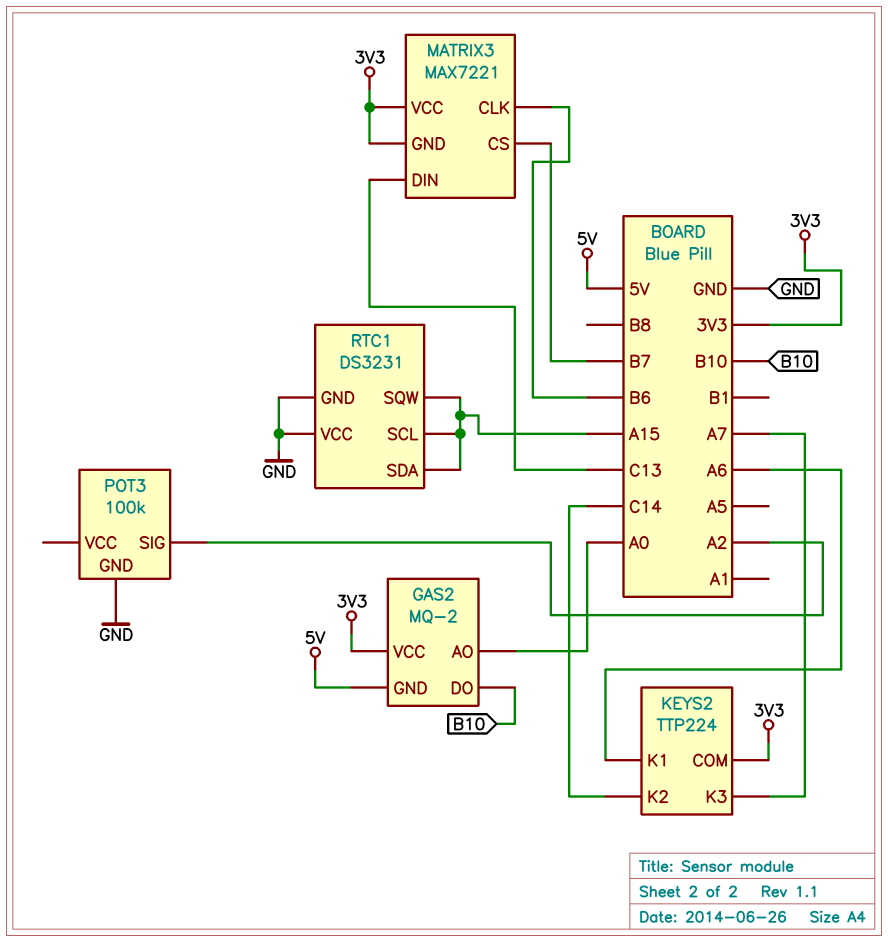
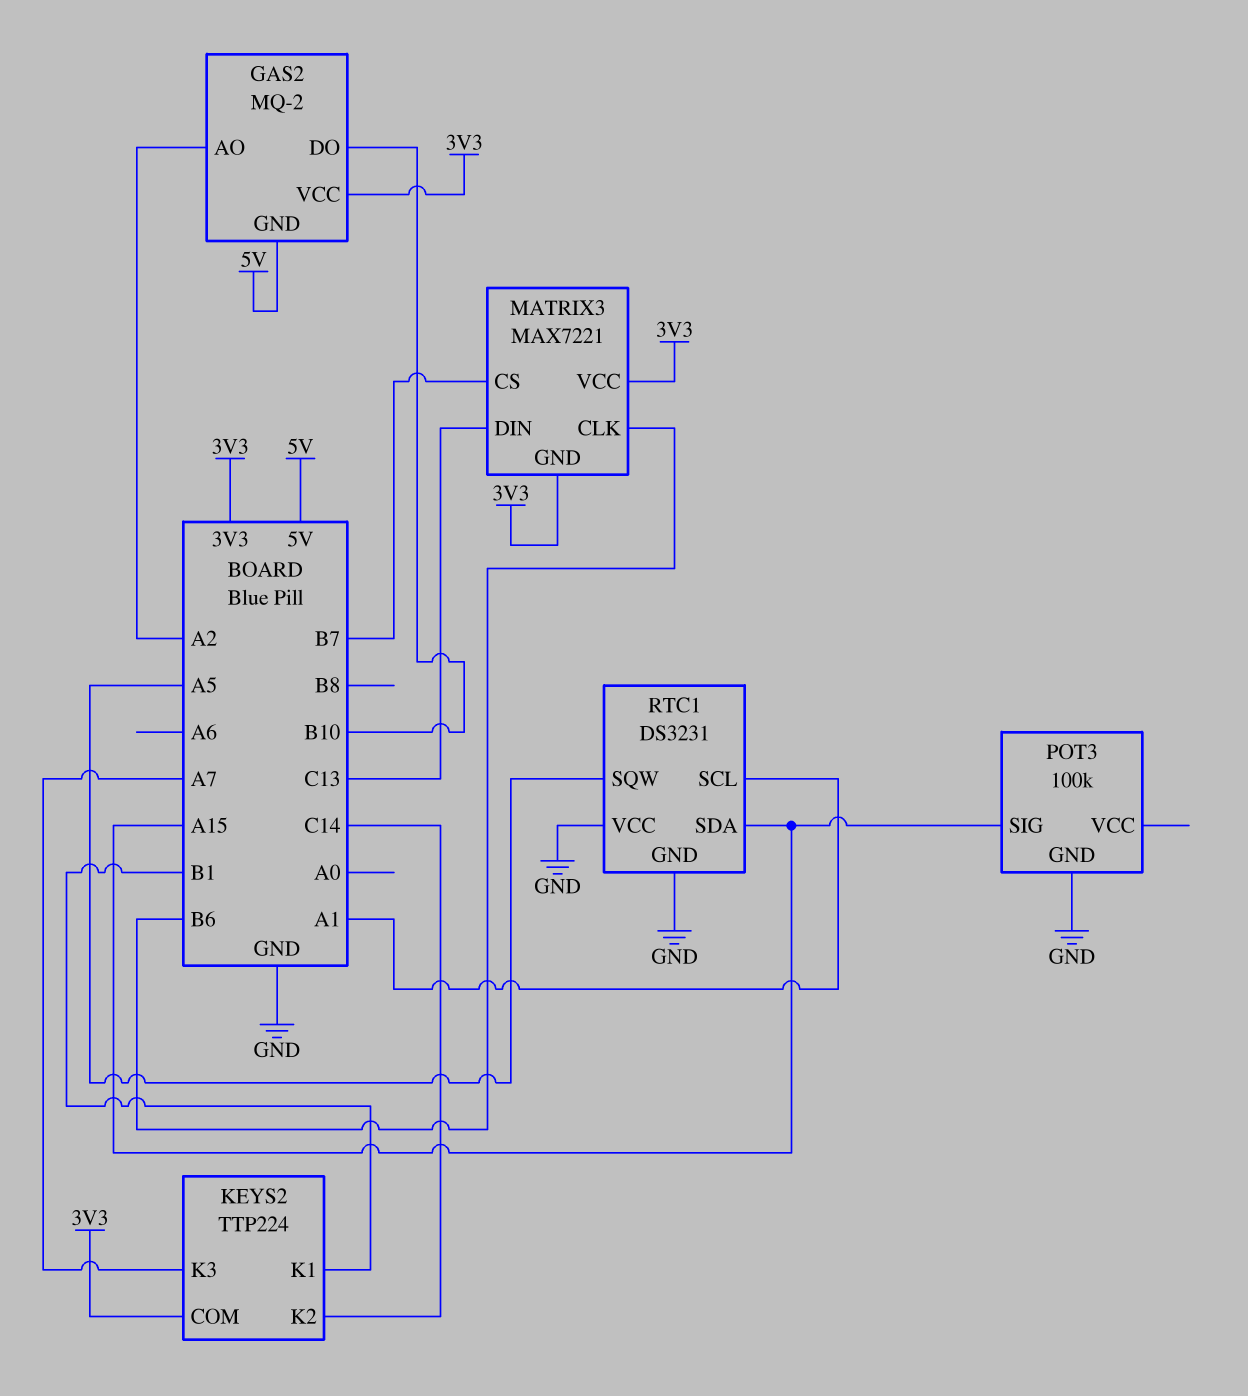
GAS2 pin AO: A0 -> A2
KEYS2 pin K1: A6 -> B1
POT3 pin SIG: A2 -> A15
RTC1 pin SCL: A15 -> A1
RTC1 pin SQW: A15 -> A5

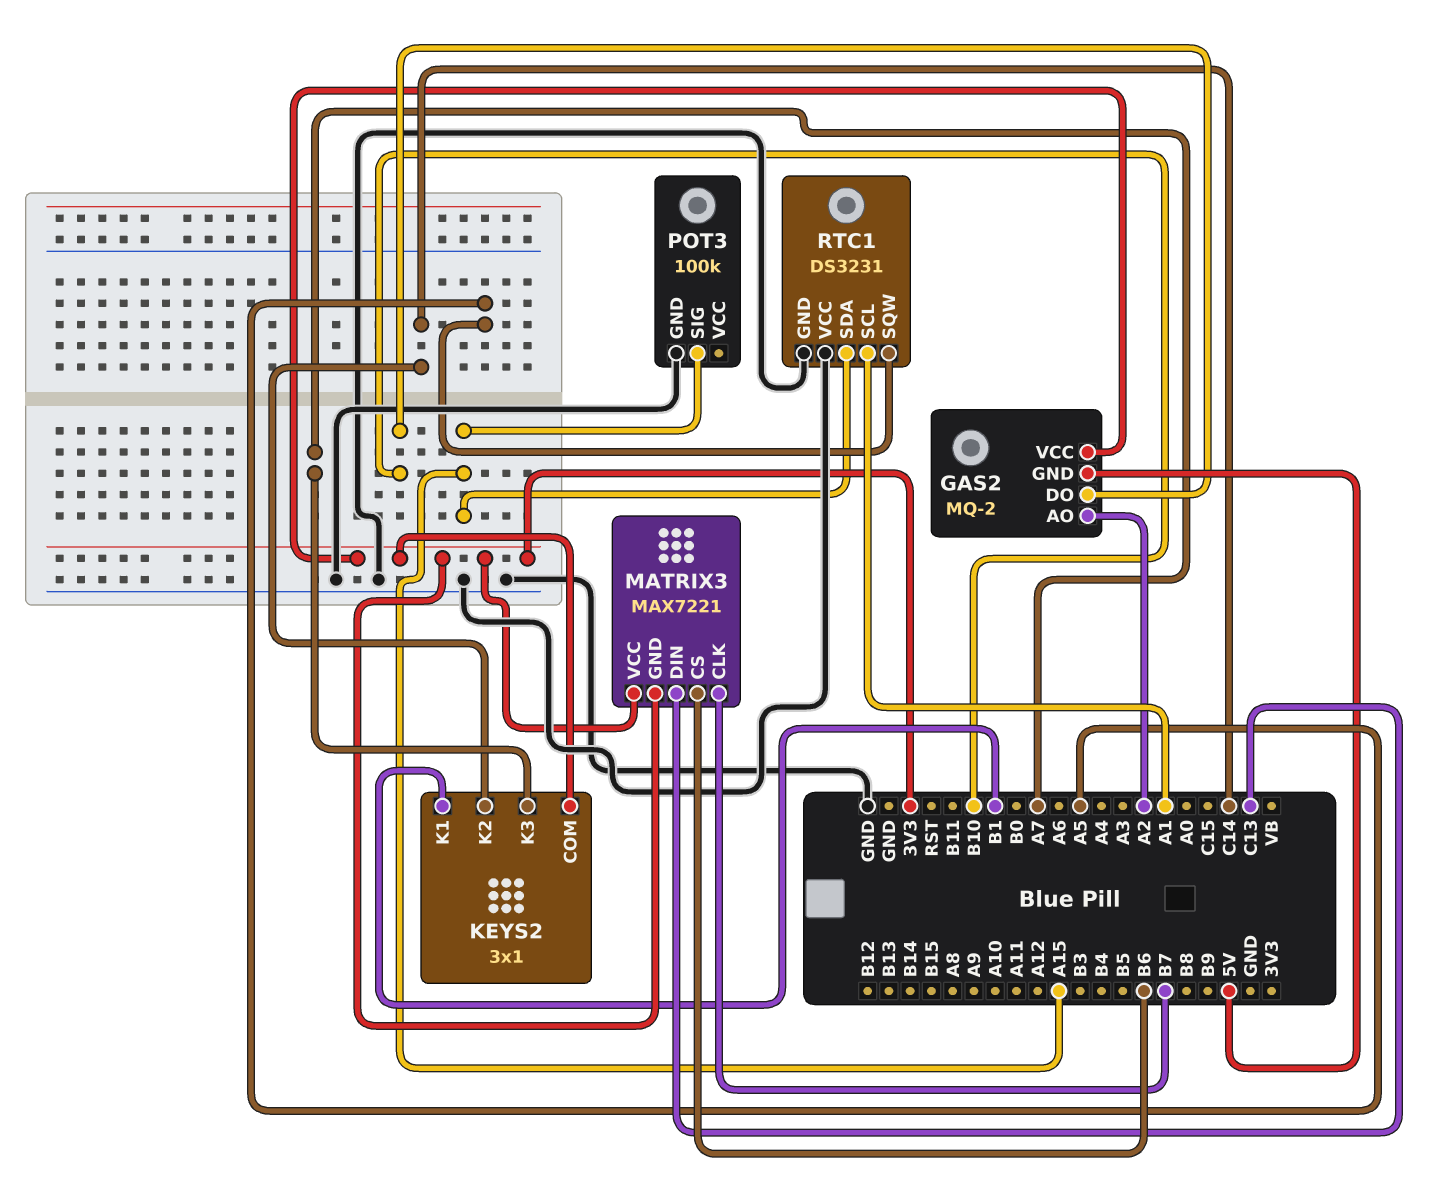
KEYS2: TTP224 -> 3x1
MATRIX3 pin CLK: B6 -> B7
MATRIX3 pin CS: B7 -> B6

